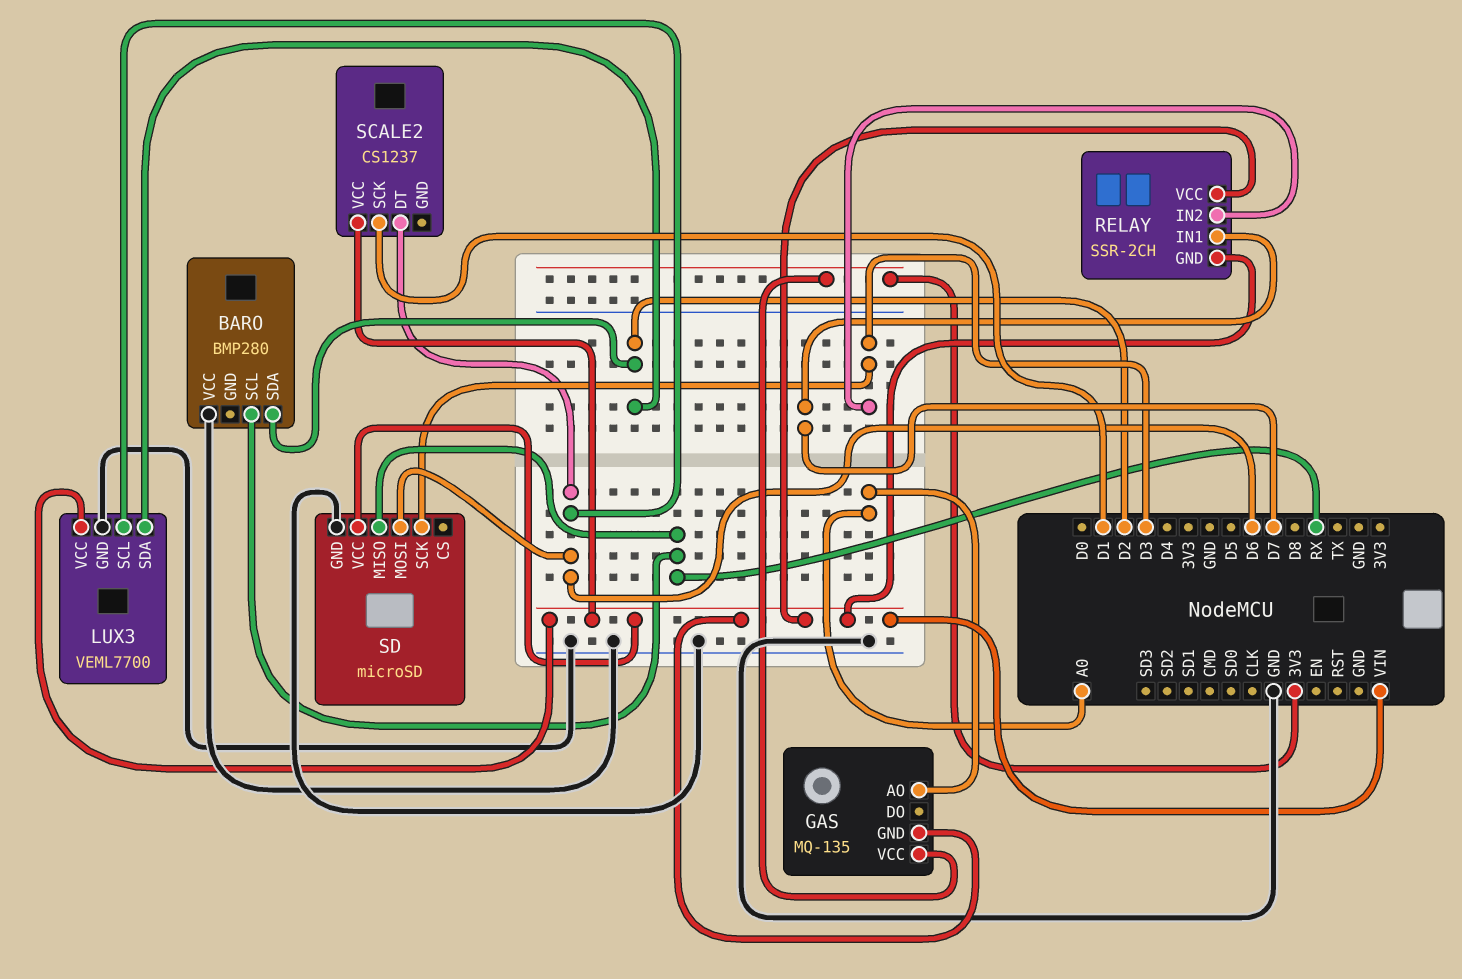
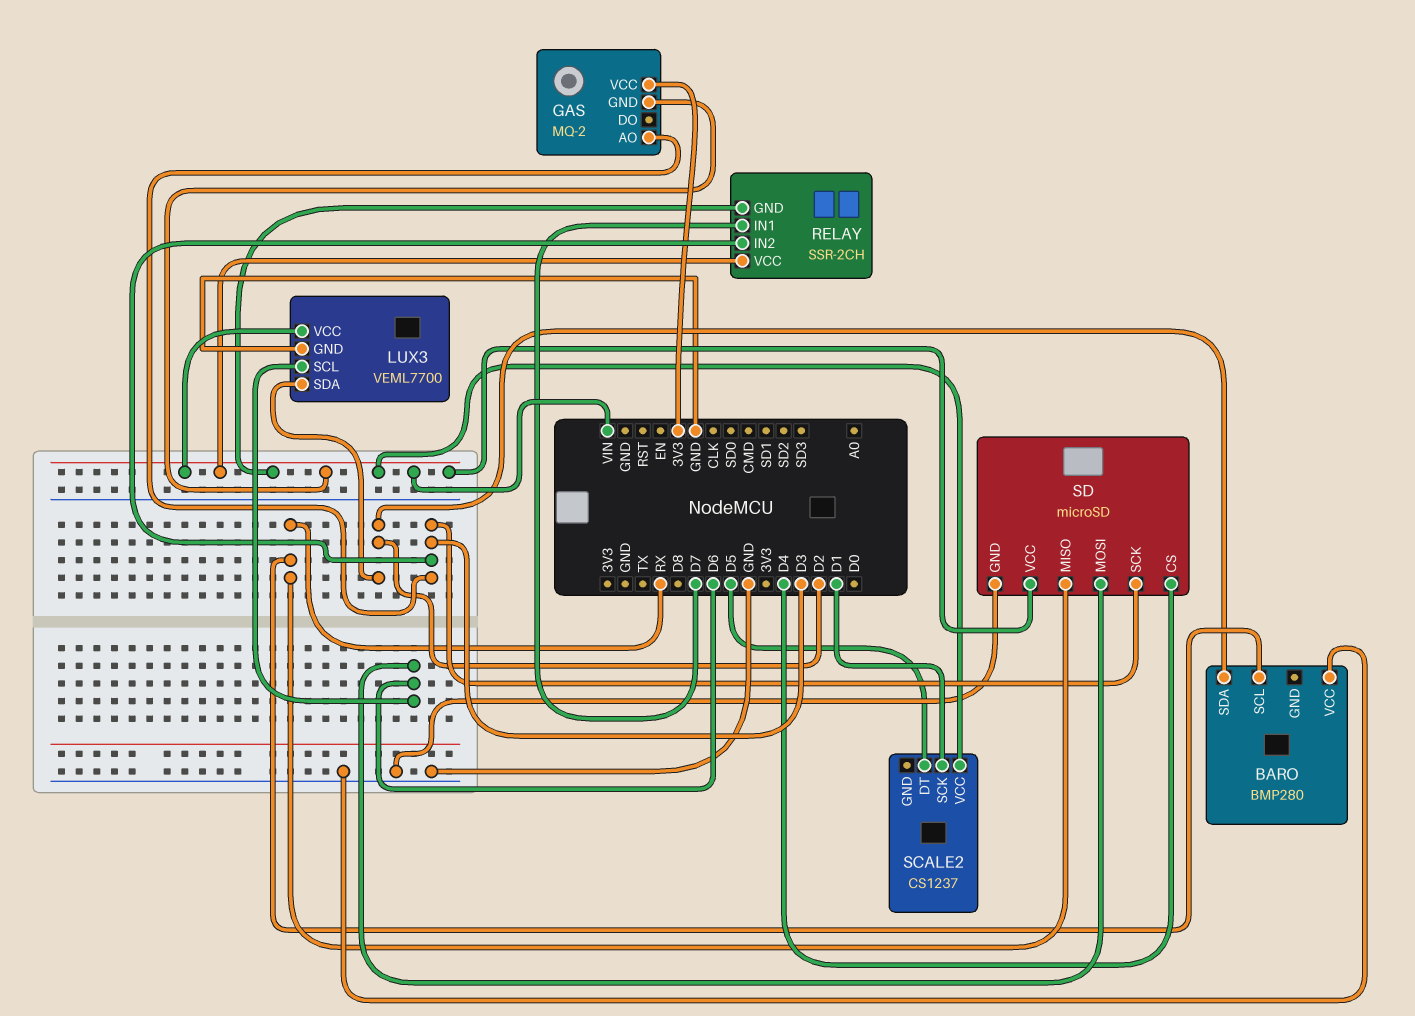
GAS: MQ-135 -> MQ-2
GAS pin AO: A0 -> D3
SCALE2 pin DT: D6 -> D5
SD pin CS: none -> D4

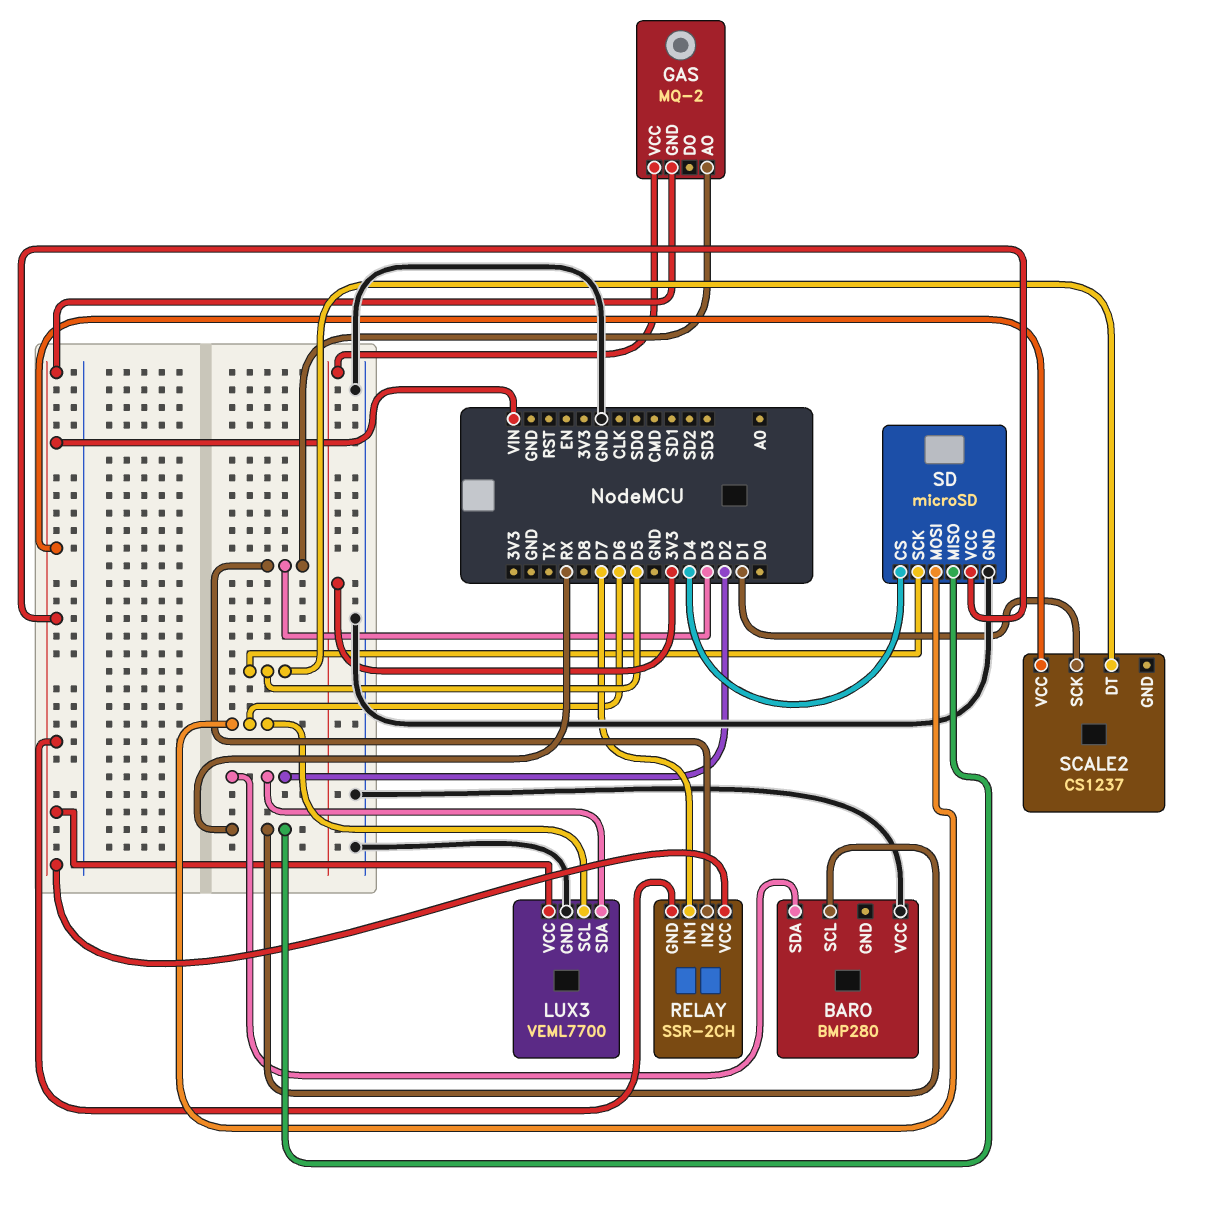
SD pin SCK: D3 -> D5

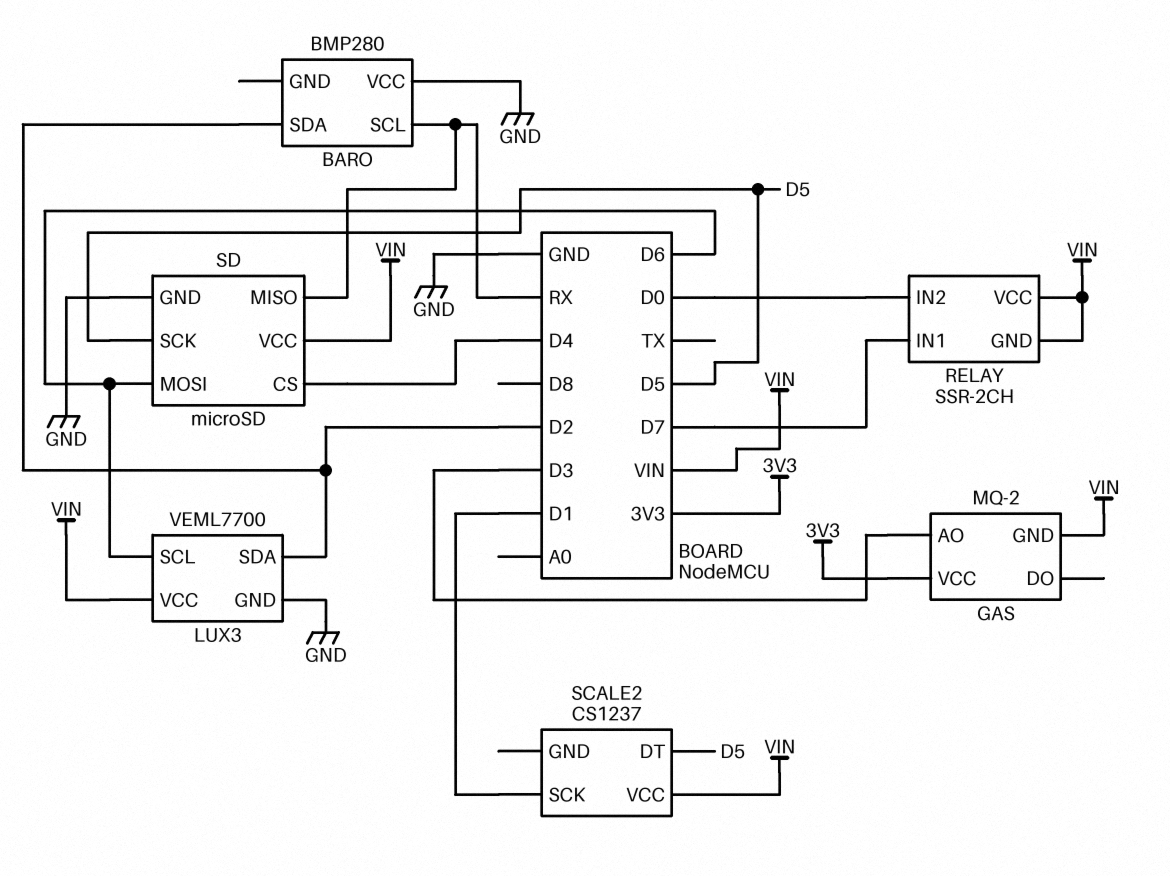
RELAY pin IN2: D3 -> D0

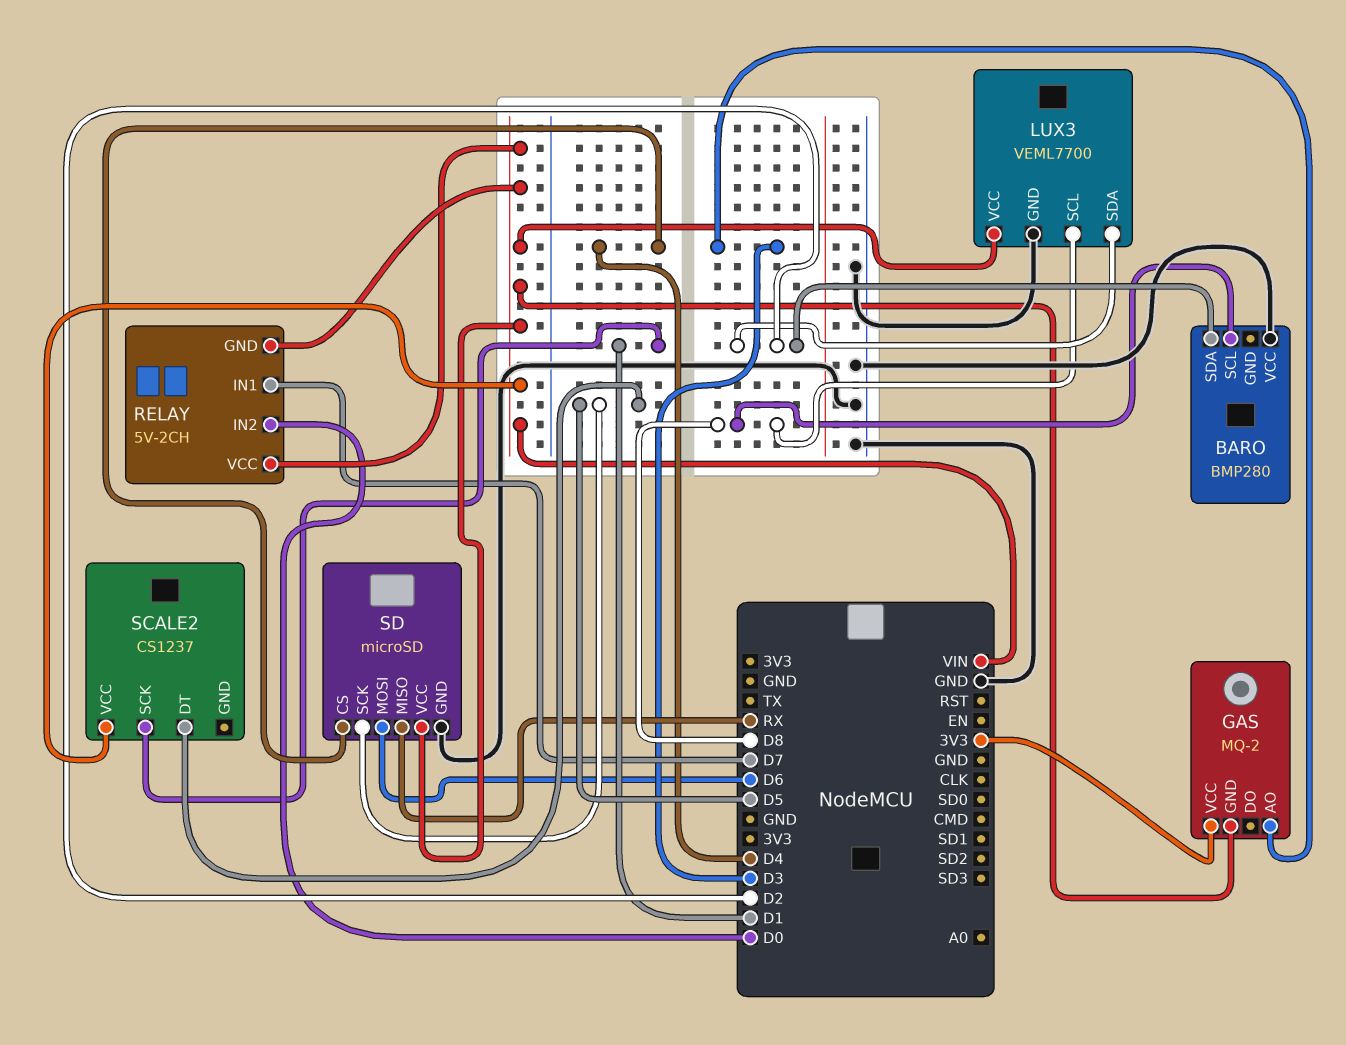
BARO pin SCL: RX -> D8
LUX3 pin SCL: D6 -> D8
RELAY: SSR-2CH -> 5V-2CH

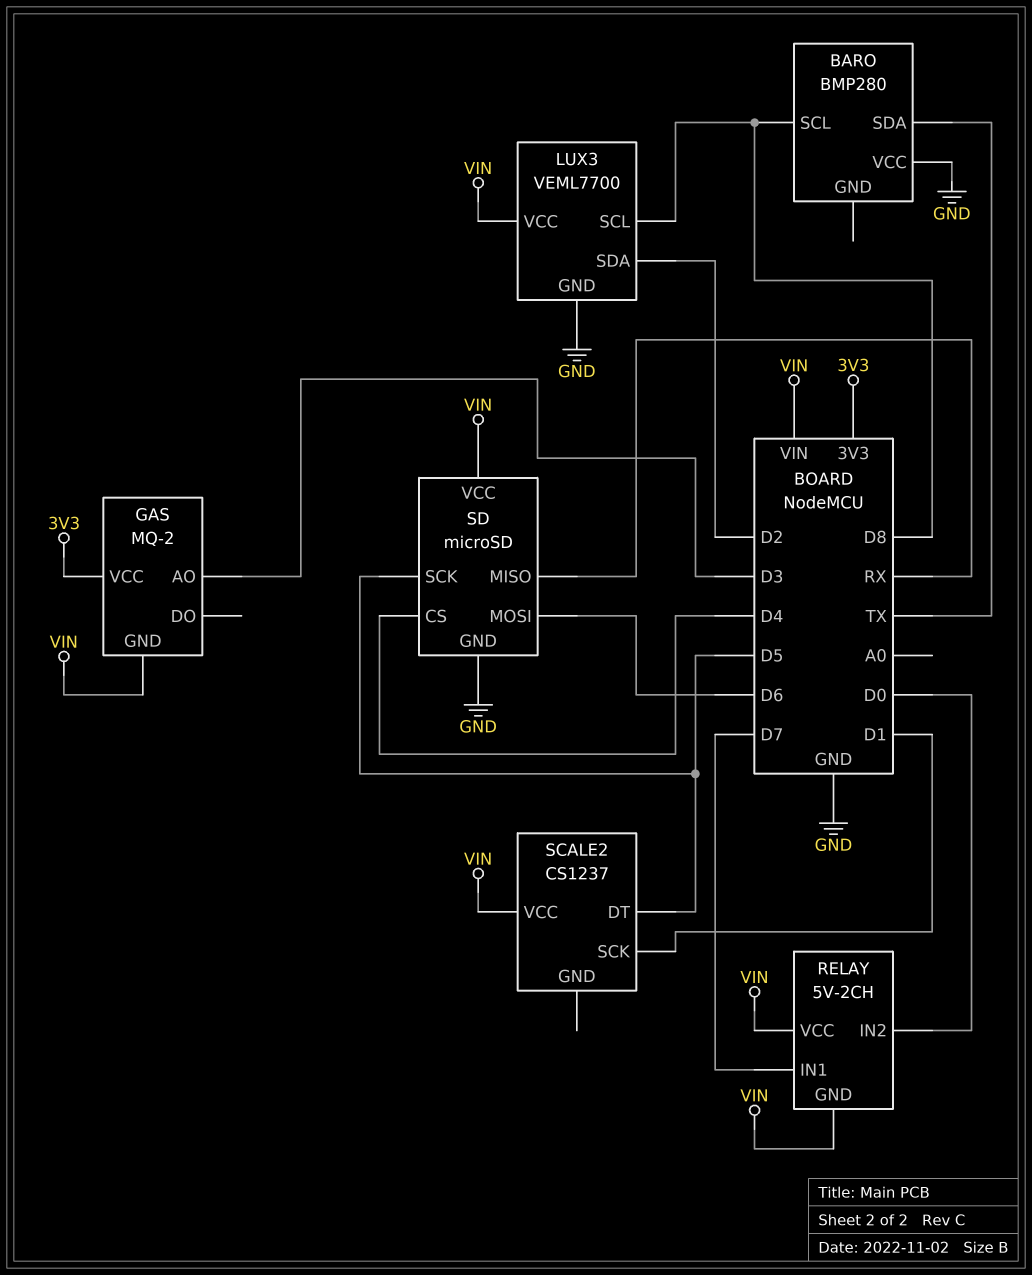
BARO pin SDA: D2 -> TX

